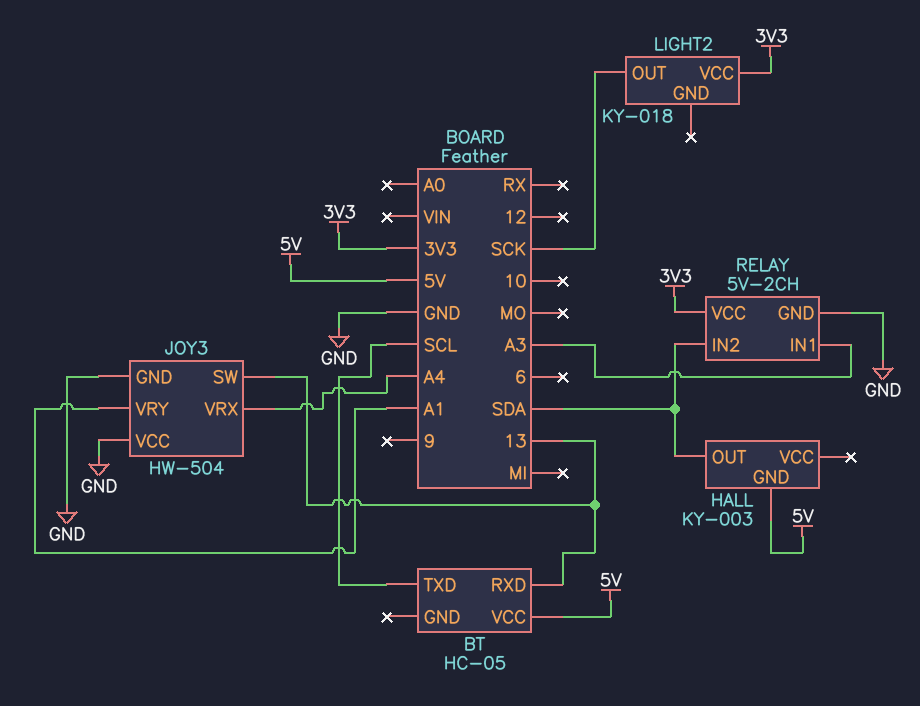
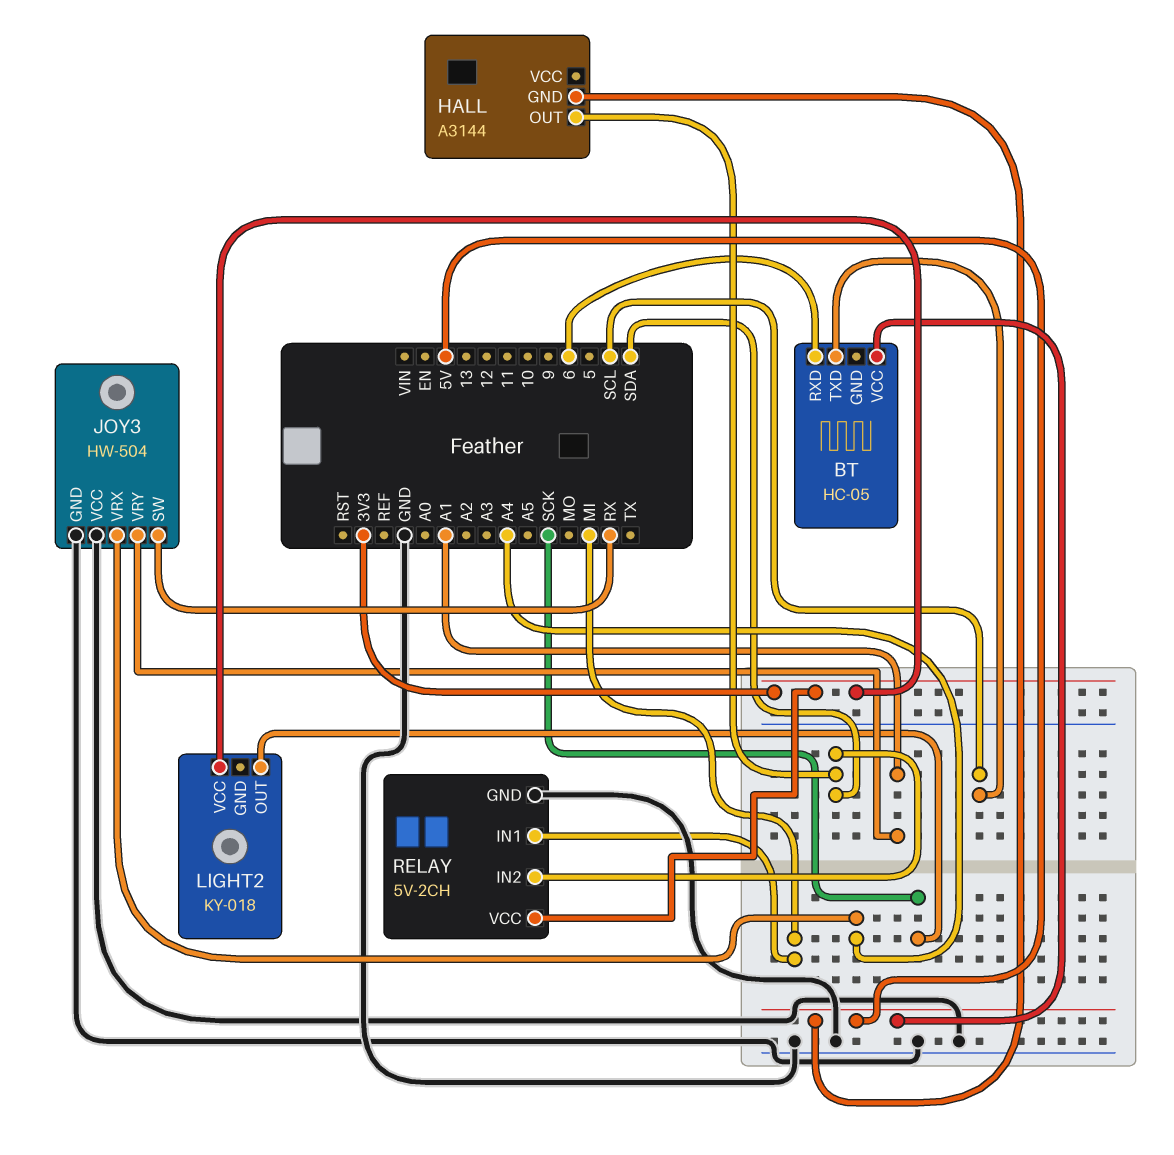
BT pin RXD: 13 -> 6
HALL: KY-003 -> A3144
JOY3 pin SW: 13 -> RX
RELAY pin IN1: A3 -> MI

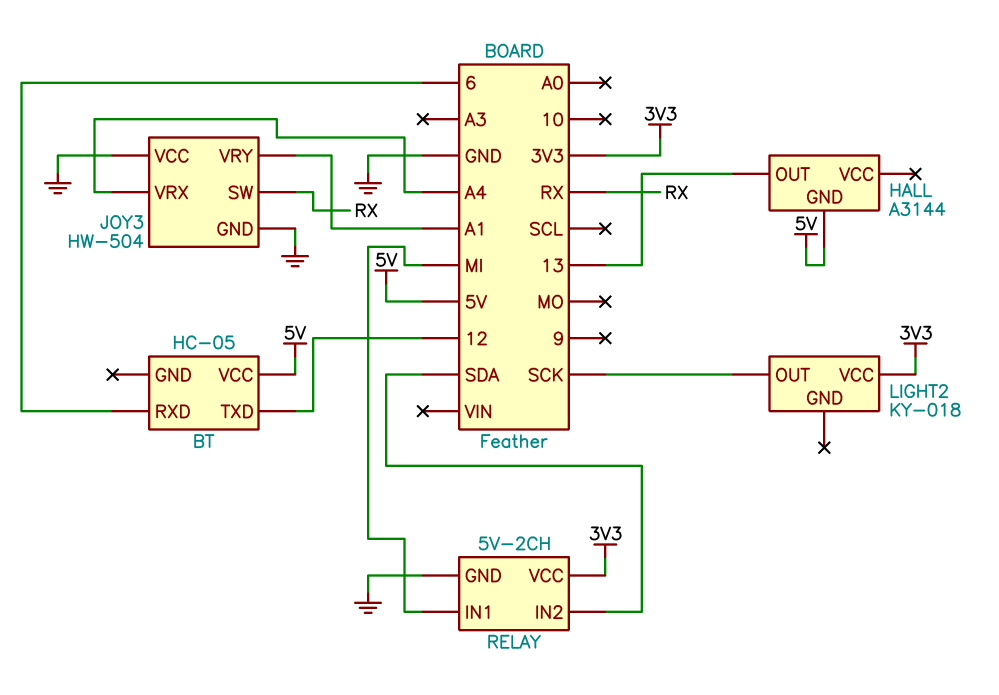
BT pin TXD: SCL -> 12
HALL pin OUT: SDA -> 13

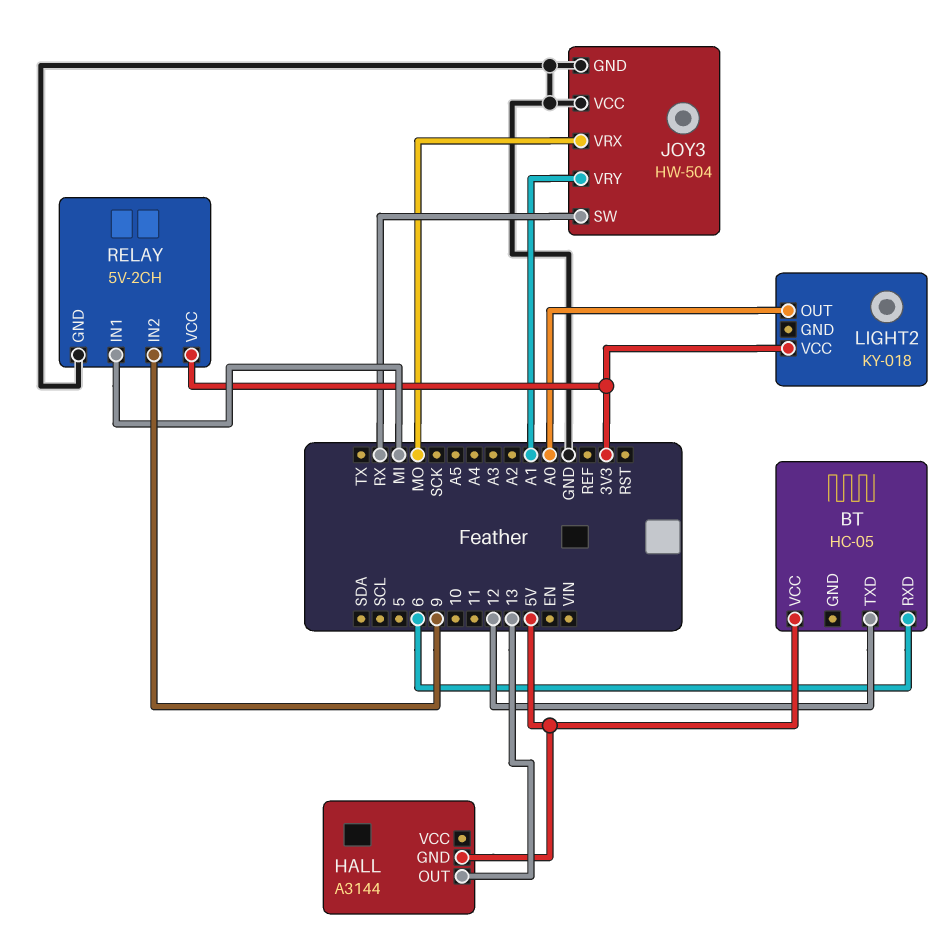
JOY3 pin VRX: A4 -> MO
LIGHT2 pin OUT: SCK -> A0
RELAY pin IN2: SDA -> 9

